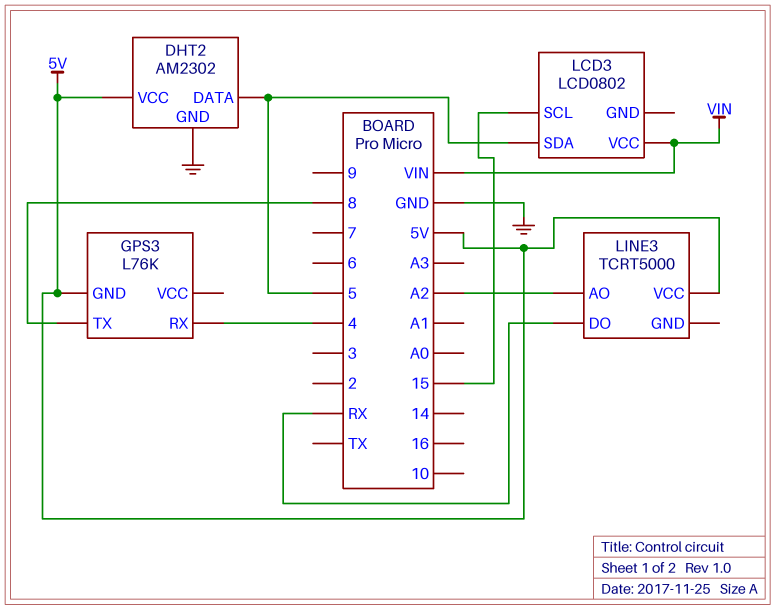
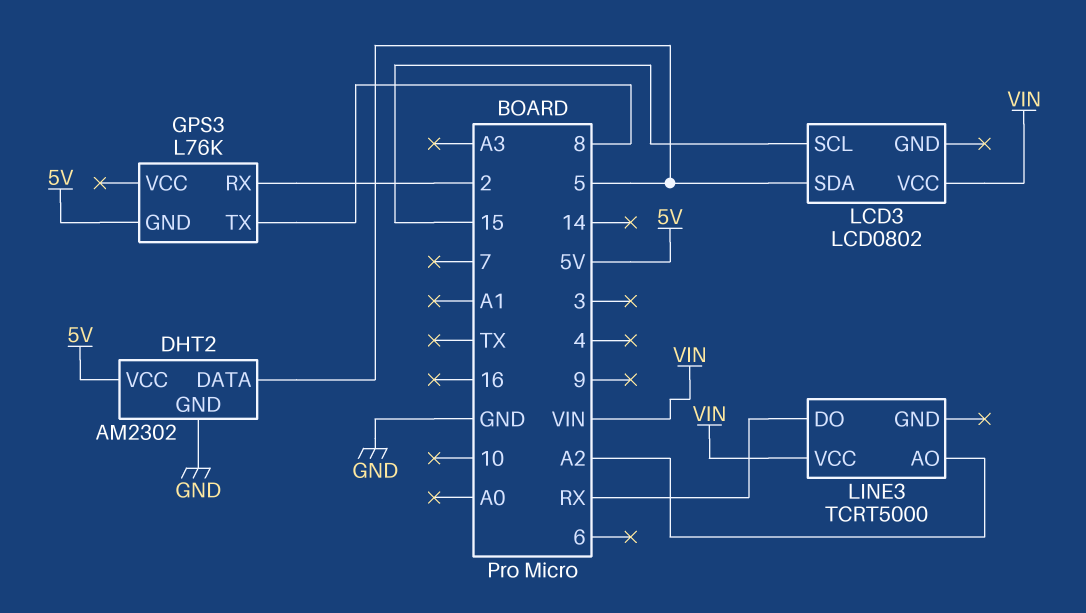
GPS3 pin RX: 4 -> 2
LINE3 pin VCC: 5V -> VIN

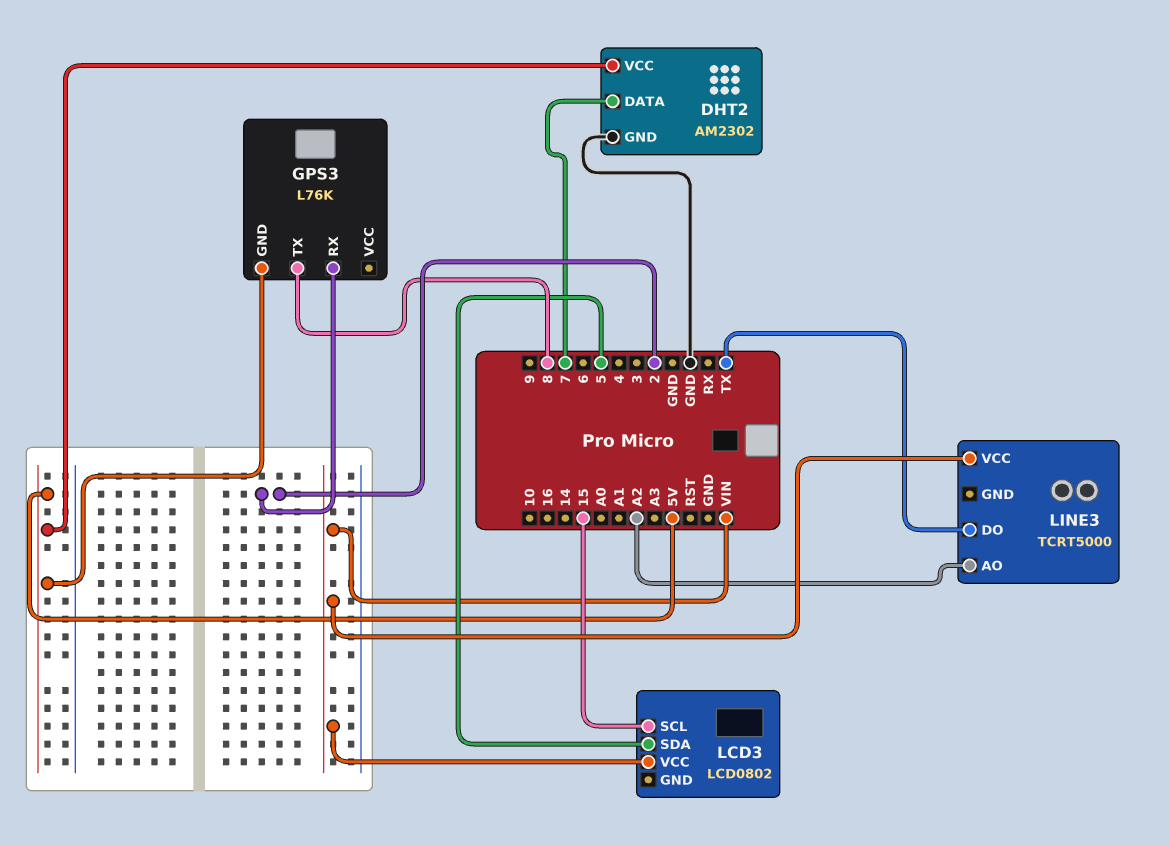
DHT2 pin DATA: 5 -> 7
LINE3 pin DO: RX -> TX

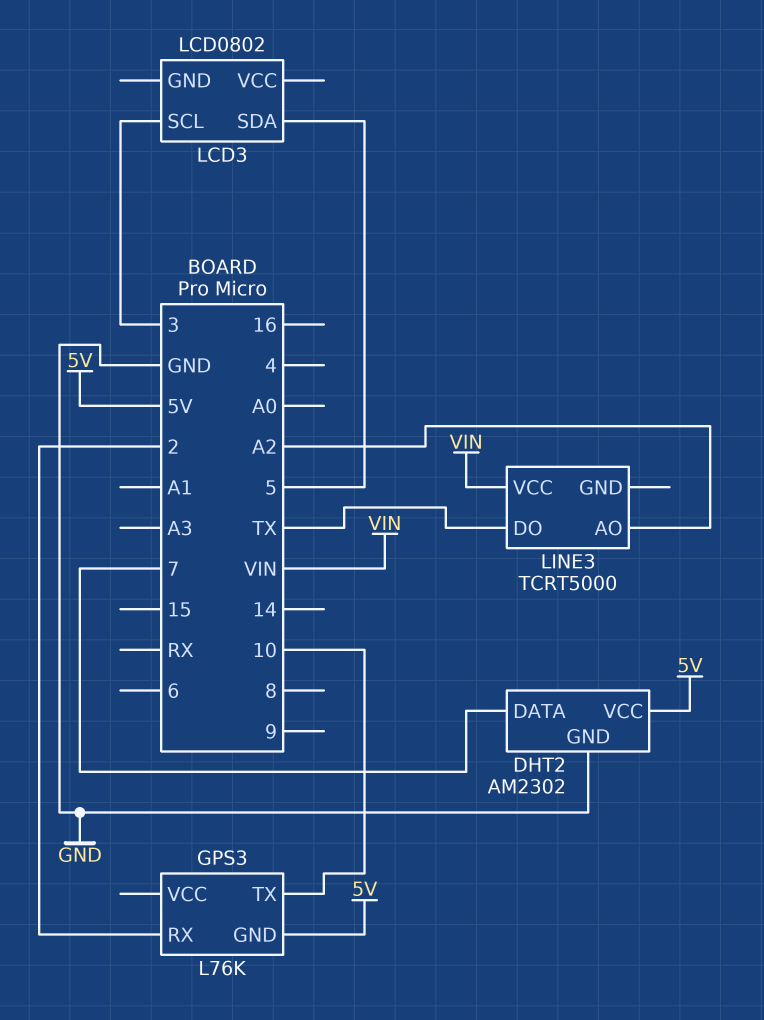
GPS3 pin TX: 8 -> 10
LCD3 pin SCL: 15 -> 3
LCD3 pin VCC: VIN -> none

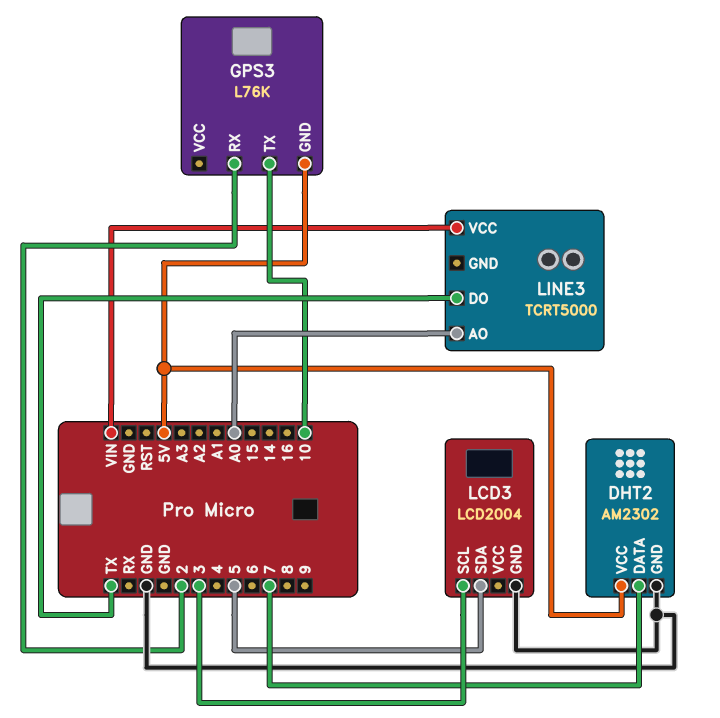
LCD3: LCD0802 -> LCD2004
LCD3 pin GND: none -> GND
LINE3 pin AO: A2 -> A0

